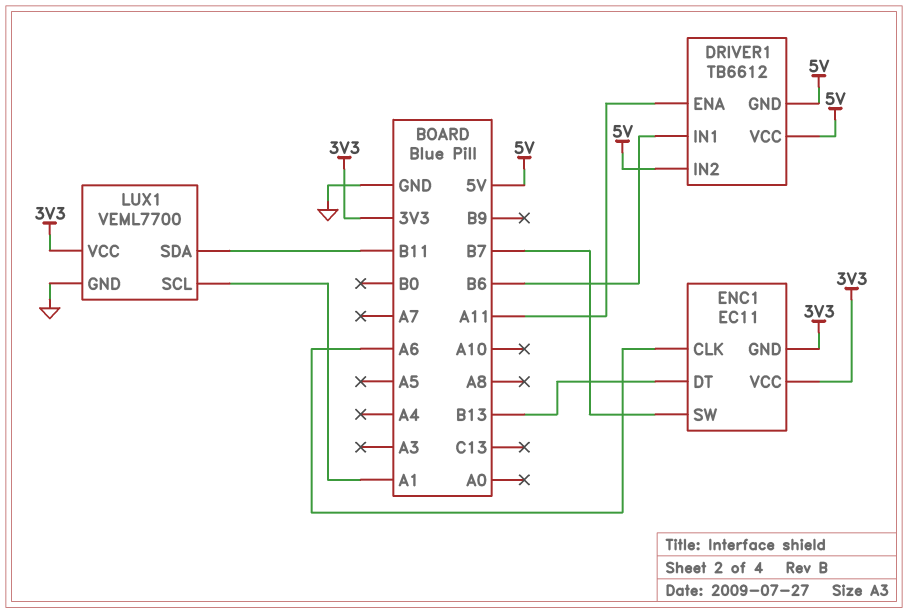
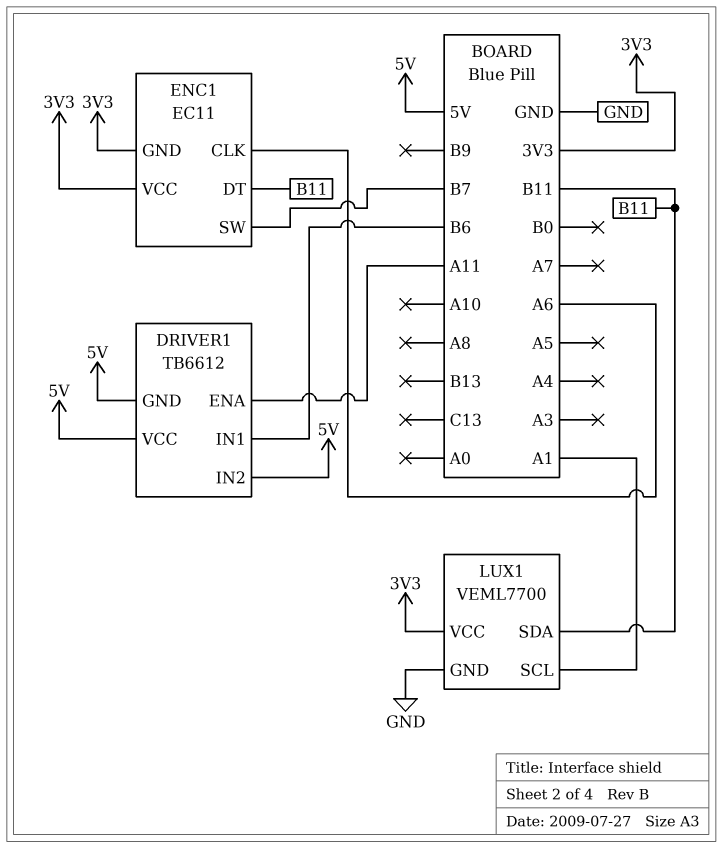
ENC1 pin DT: B13 -> B11

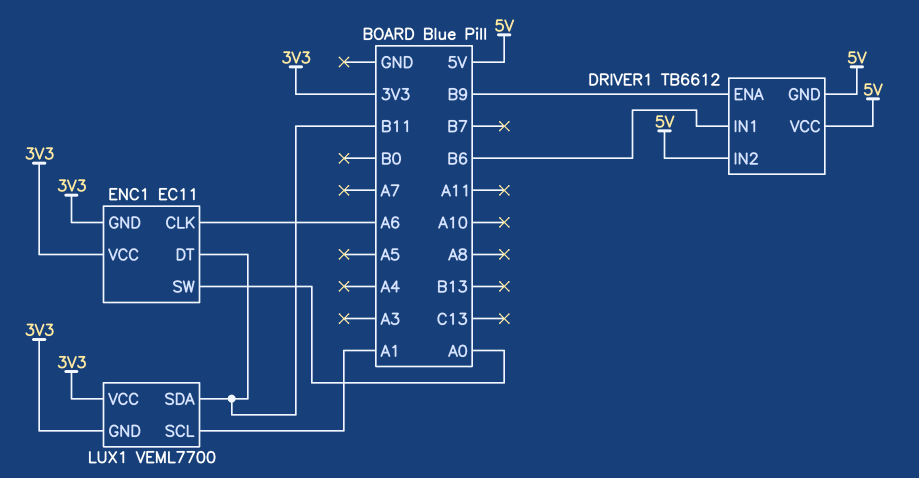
DRIVER1 pin ENA: A11 -> B9
ENC1 pin SW: B7 -> A0
LUX1 pin GND: GND -> 3V3

